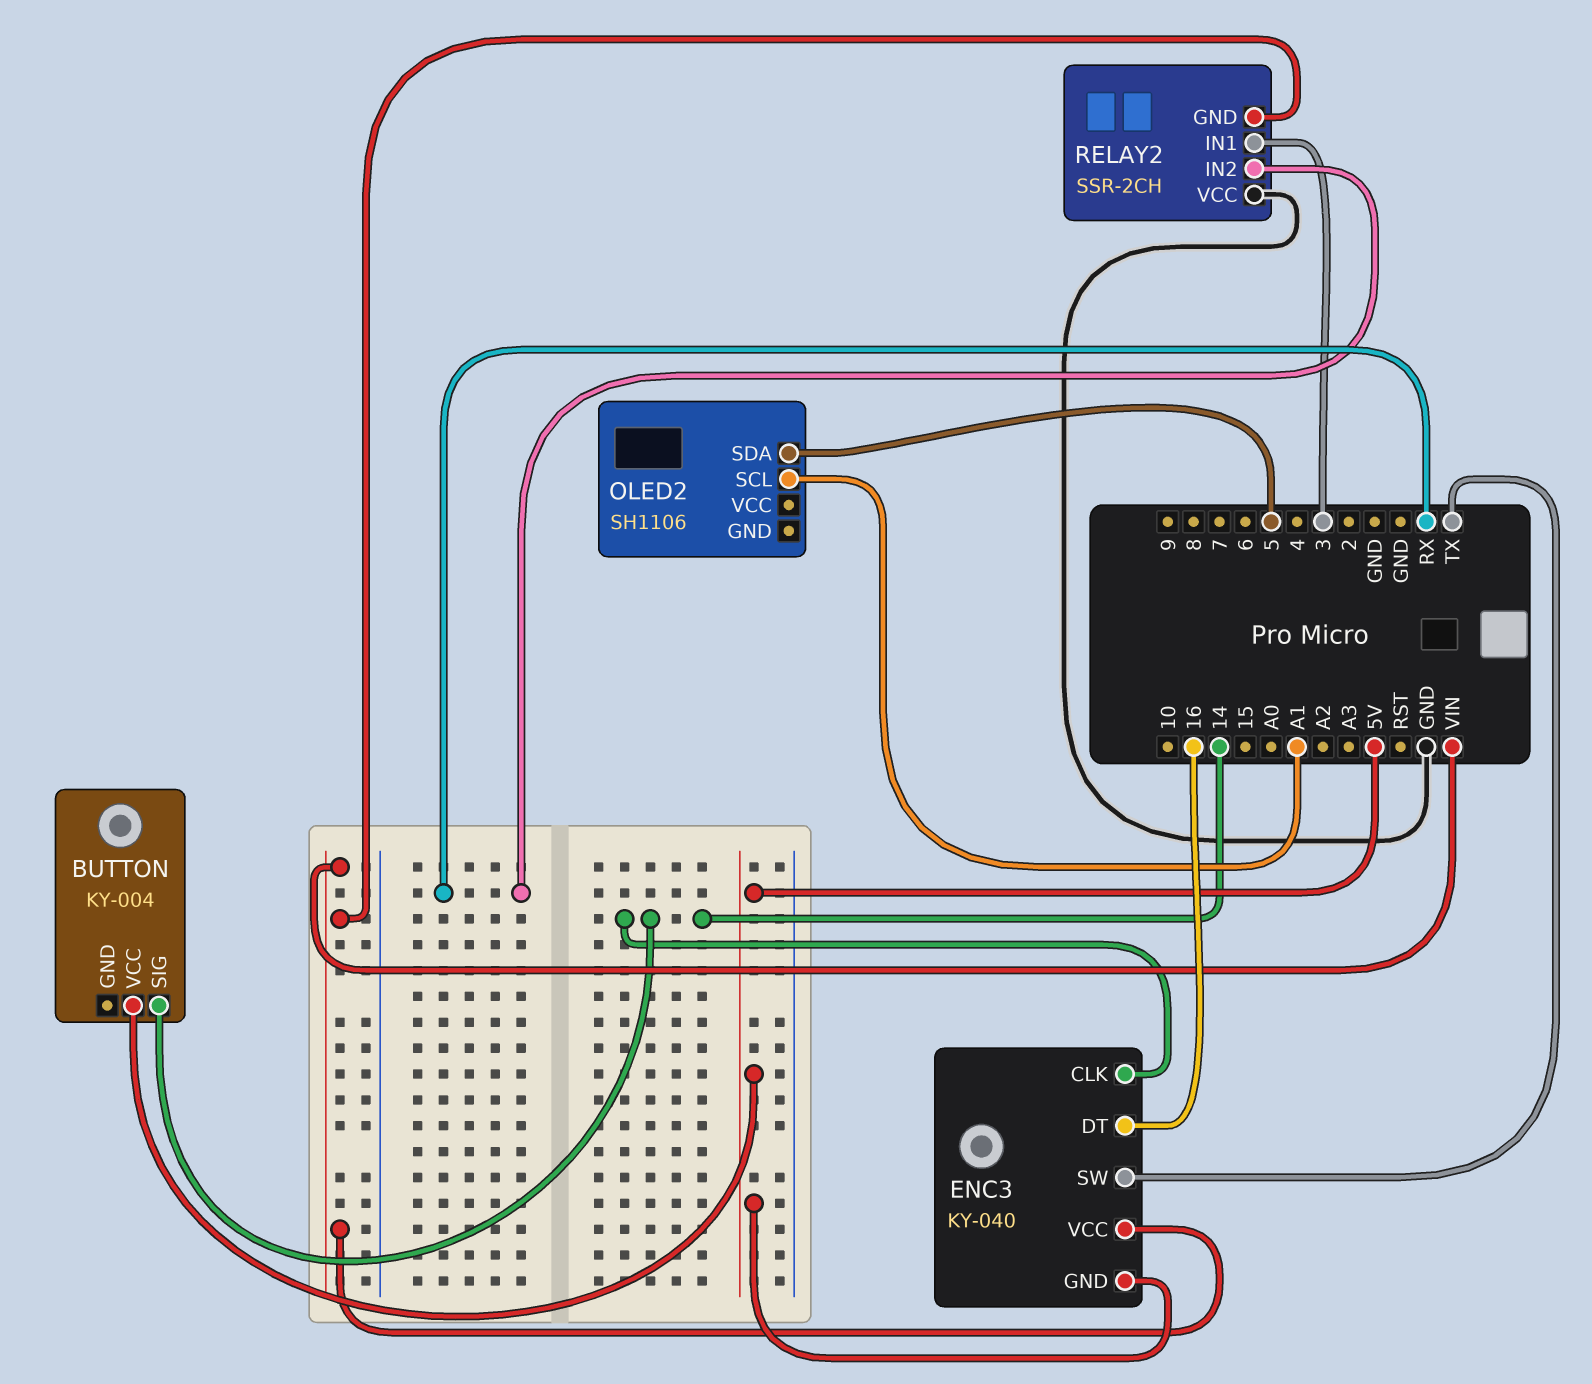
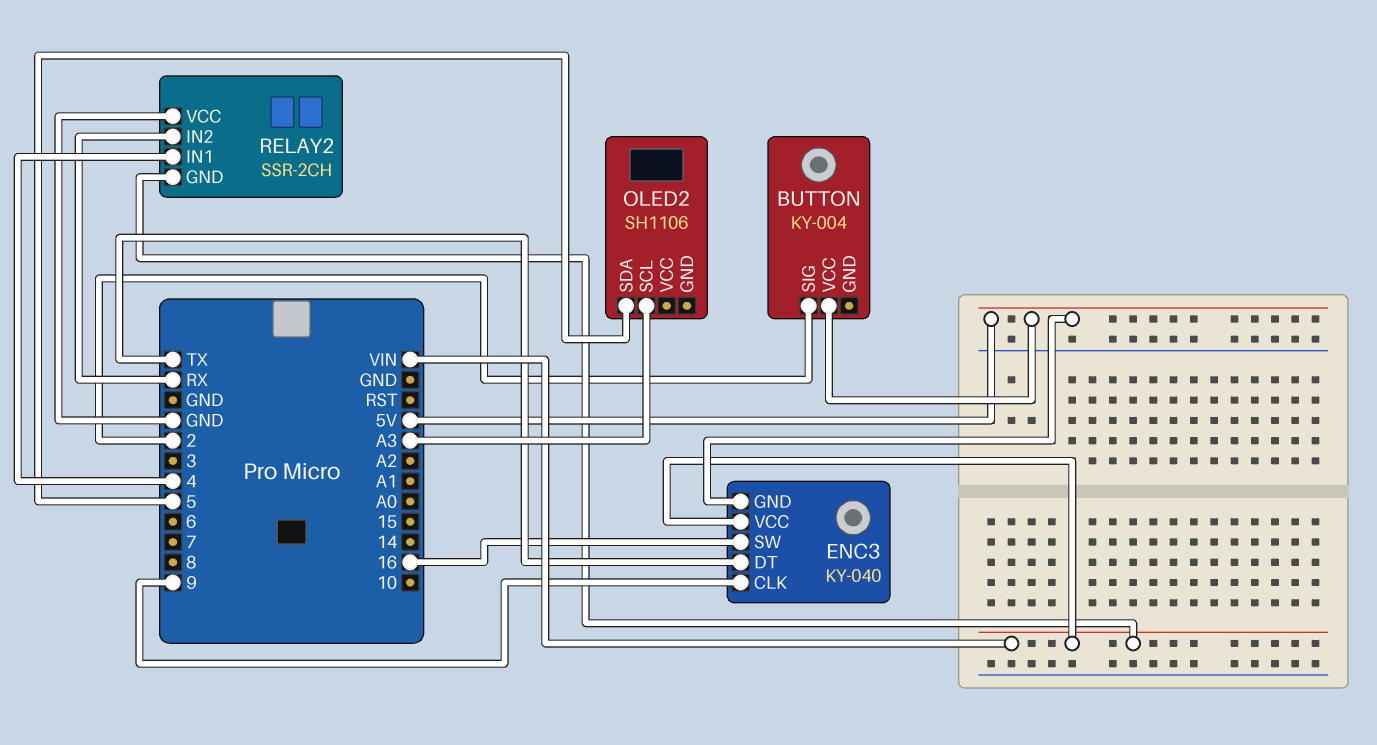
BUTTON pin SIG: 14 -> 2
ENC3 pin CLK: 14 -> 9
ENC3 pin DT: 16 -> TX
ENC3 pin SW: TX -> 16
OLED2 pin SCL: A1 -> A3
RELAY2 pin IN1: 3 -> 4

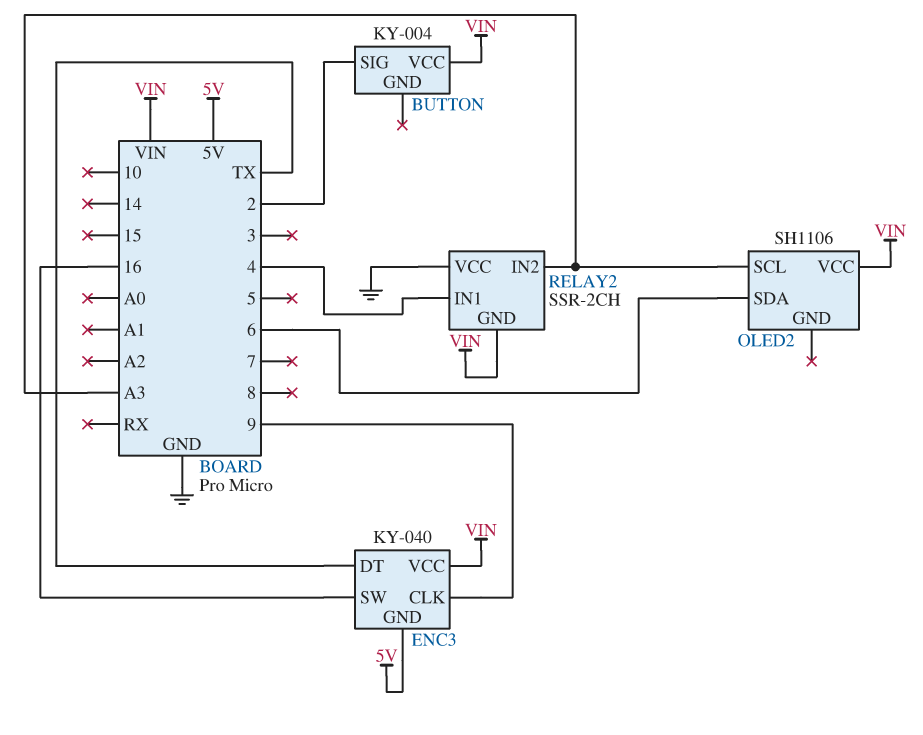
BUTTON pin VCC: 5V -> VIN
OLED2 pin SDA: 5 -> 6
OLED2 pin VCC: none -> VIN
RELAY2 pin IN2: RX -> A3

